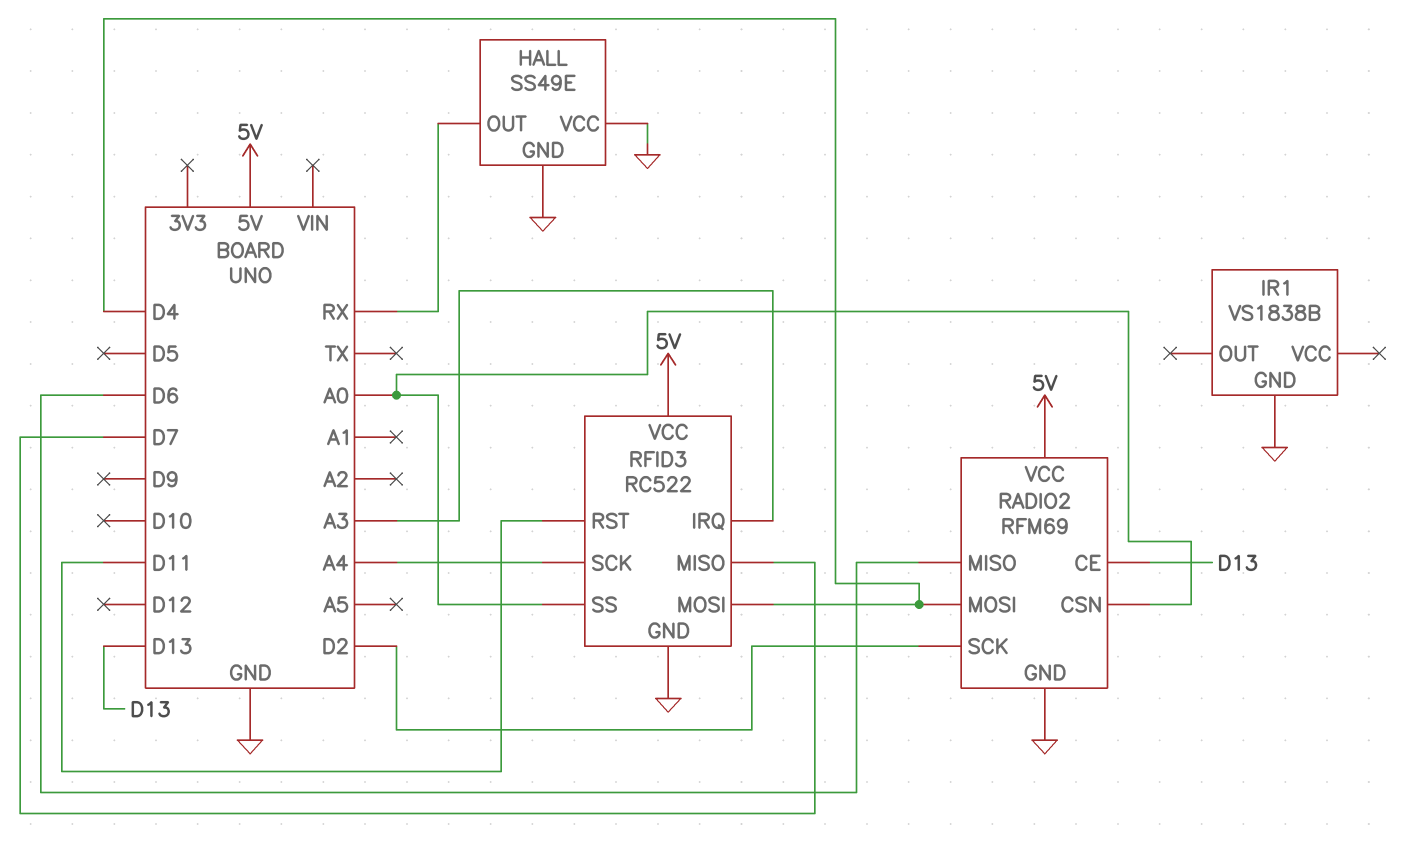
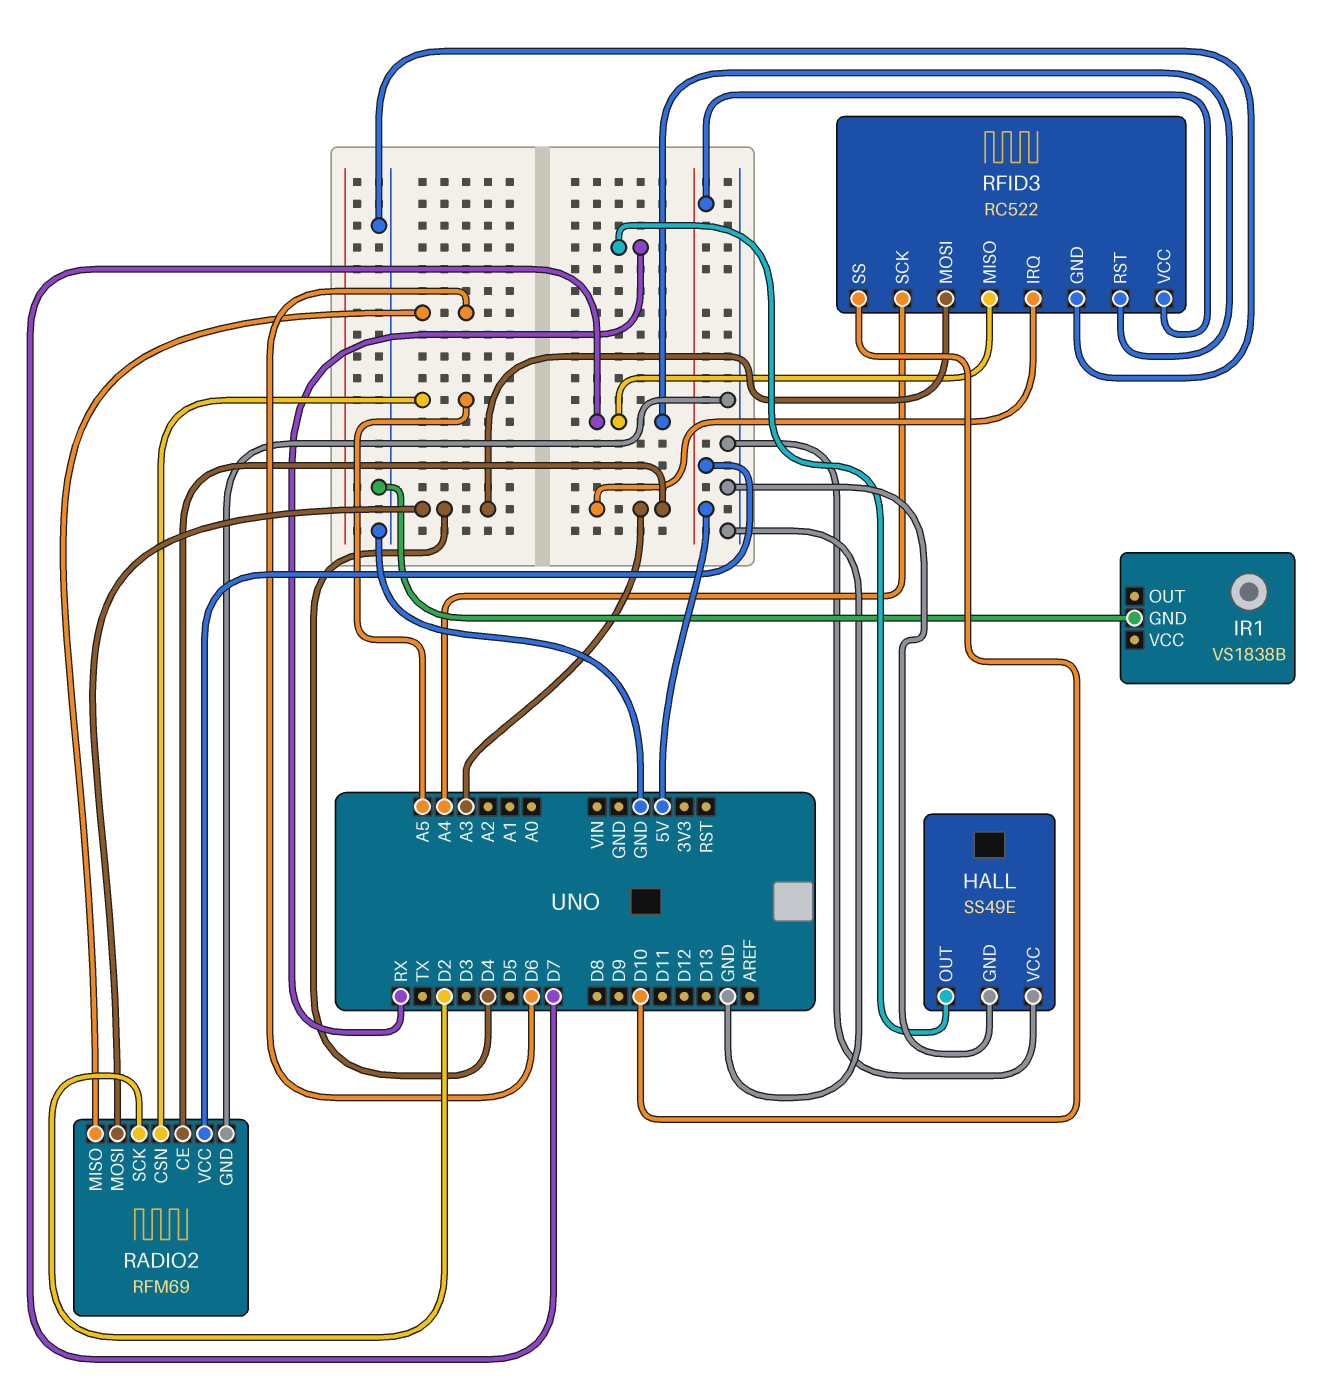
RADIO2 pin CE: D13 -> A3
RADIO2 pin CSN: A0 -> A5
RFID3 pin RST: D11 -> D7
RFID3 pin SS: A0 -> D10

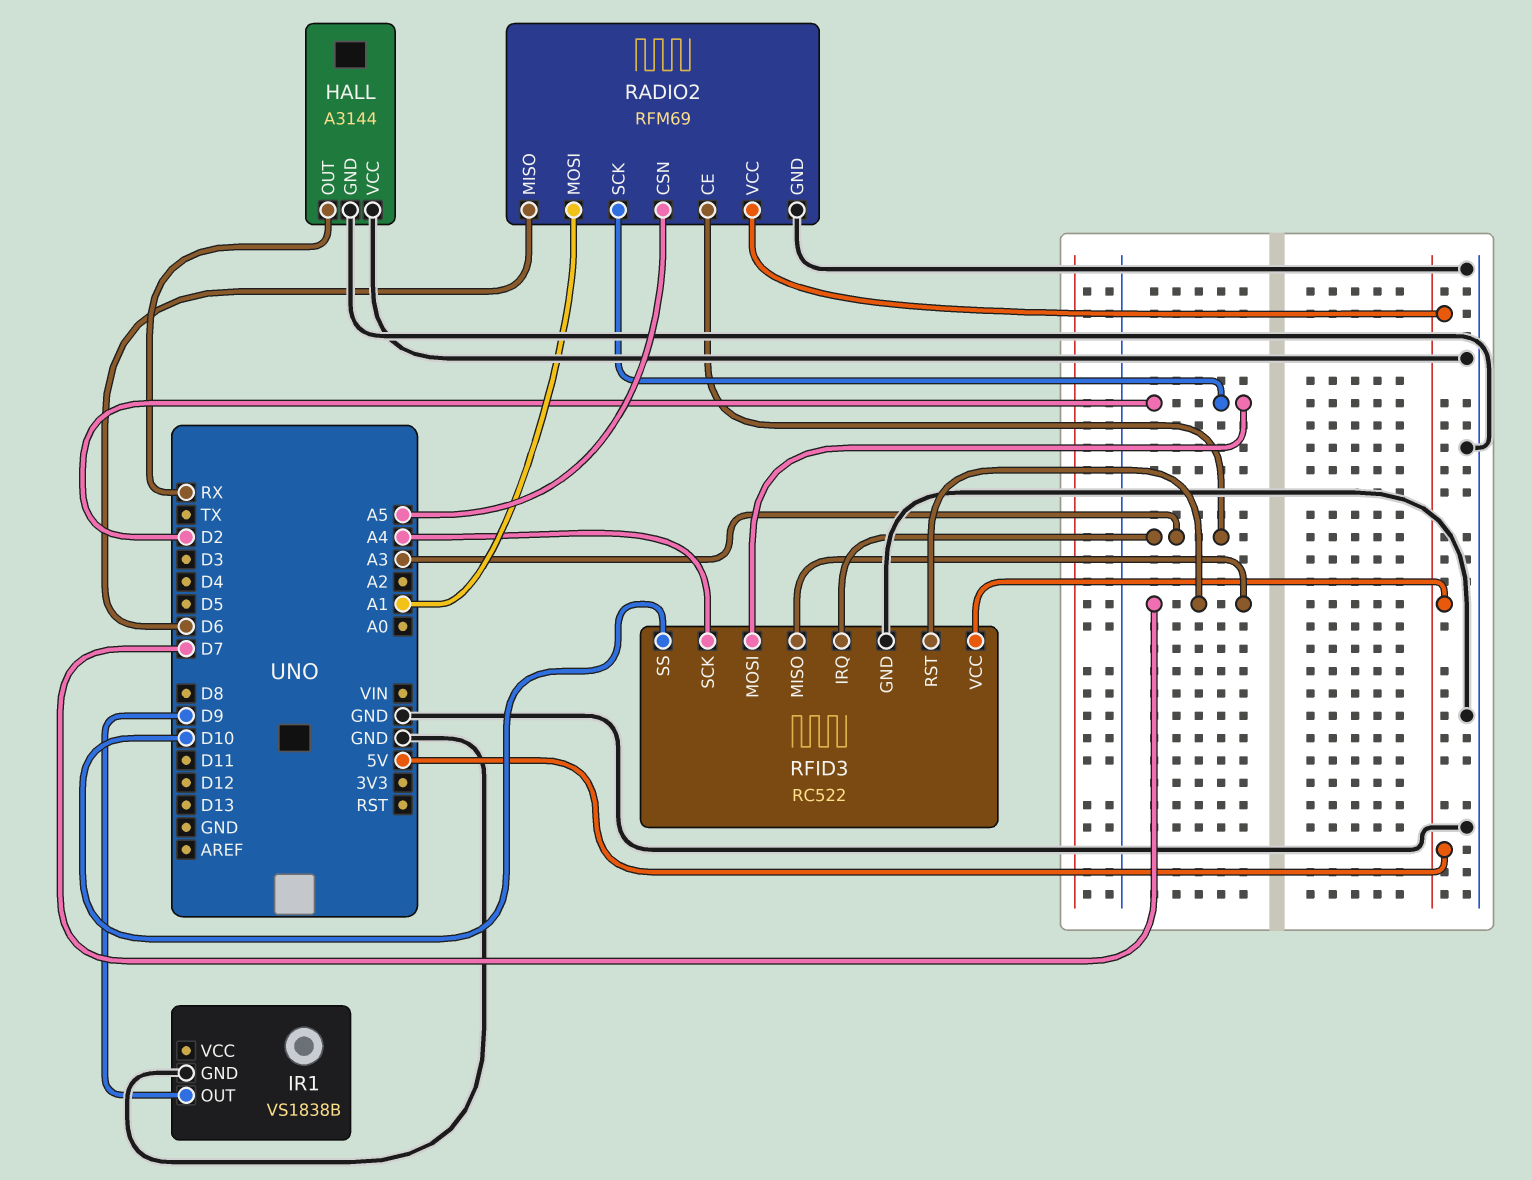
HALL: SS49E -> A3144
IR1 pin OUT: none -> D9
RADIO2 pin MOSI: D4 -> A1
RFID3 pin MOSI: D4 -> D2

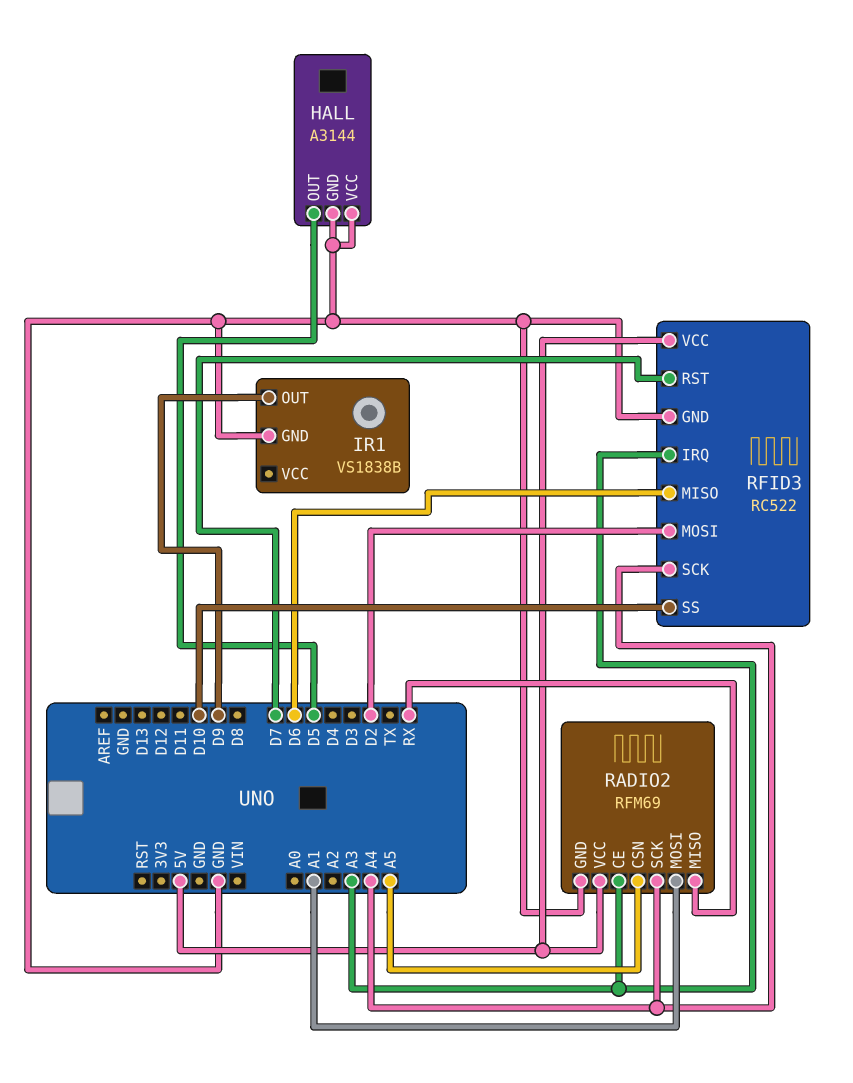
HALL pin OUT: RX -> D5
RADIO2 pin MISO: D6 -> RX
RADIO2 pin SCK: D2 -> A4
RFID3 pin MISO: D7 -> D6

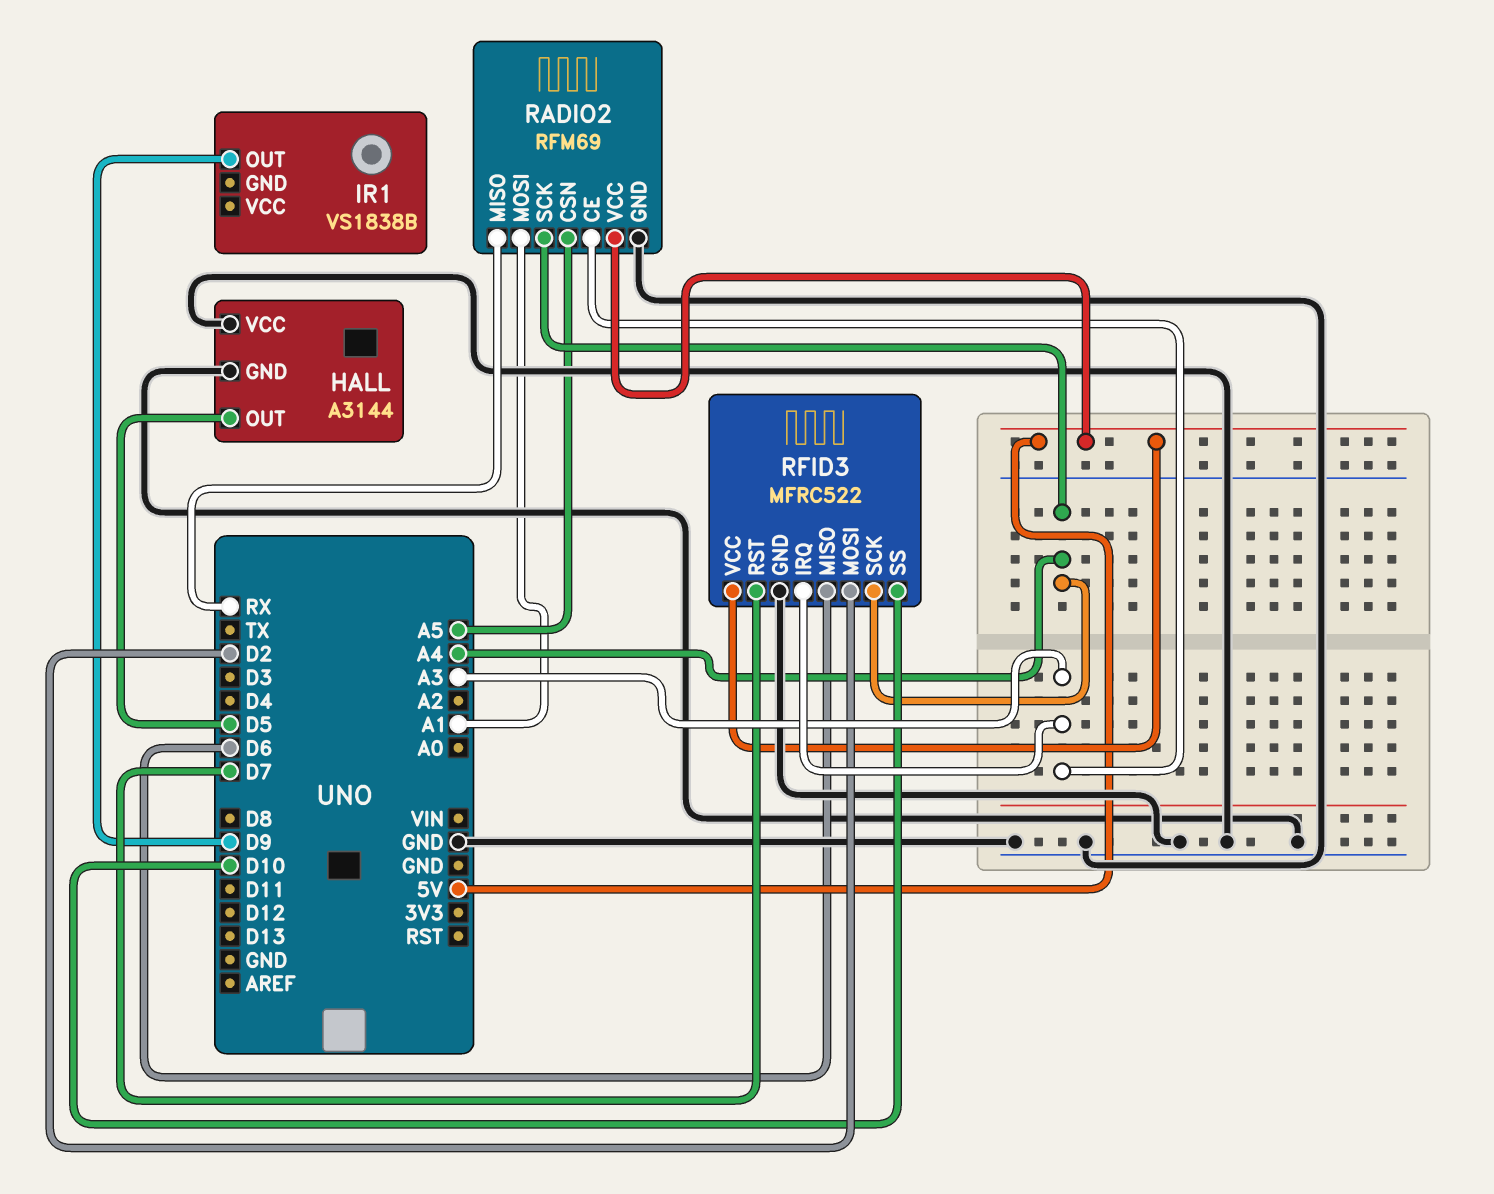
IR1 pin GND: GND -> none
RFID3: RC522 -> MFRC522

